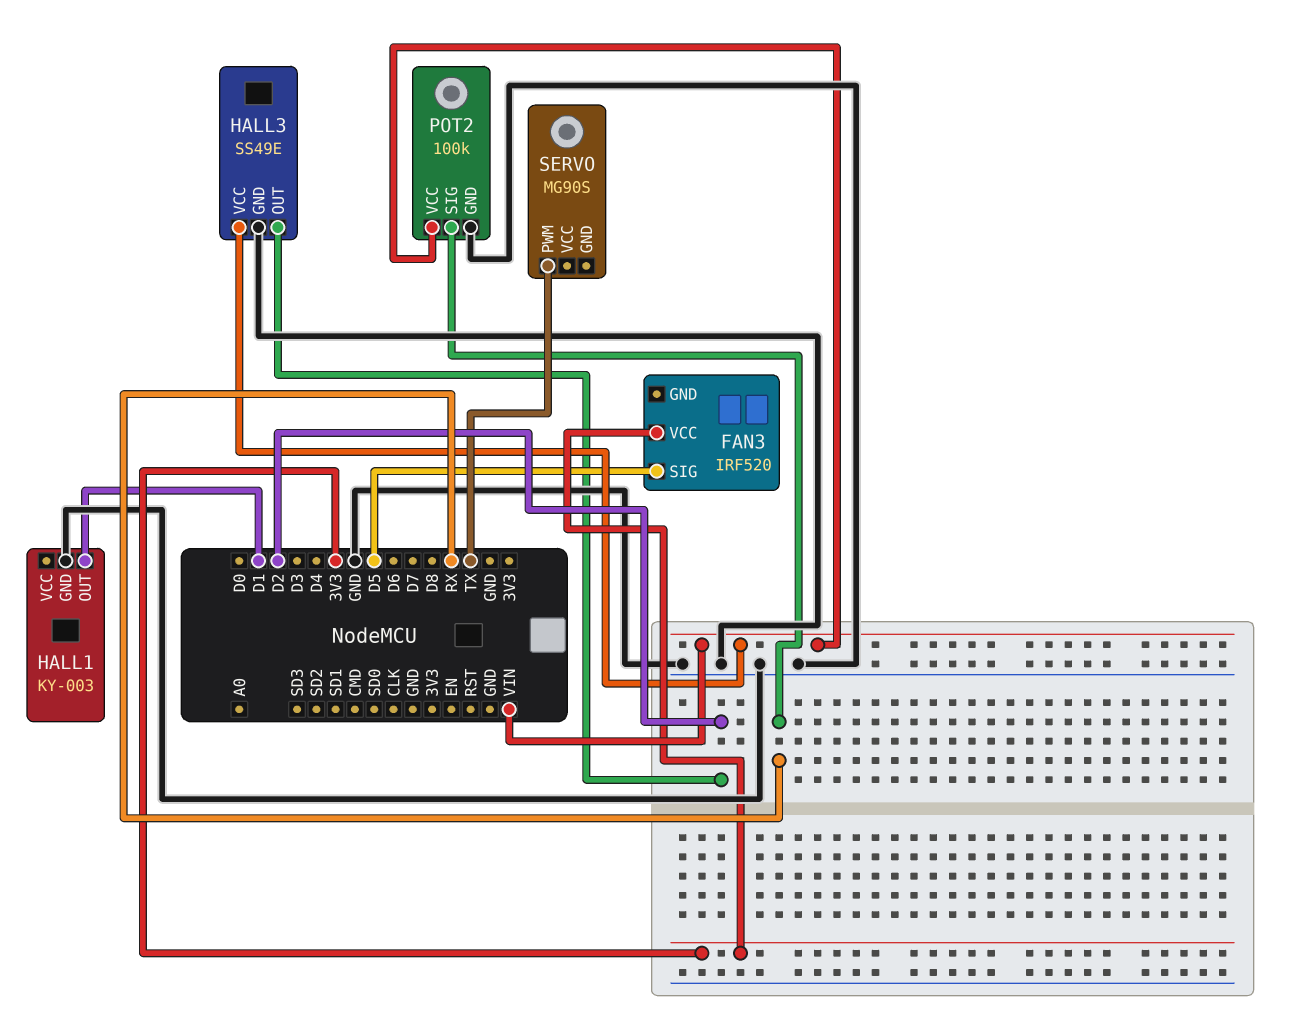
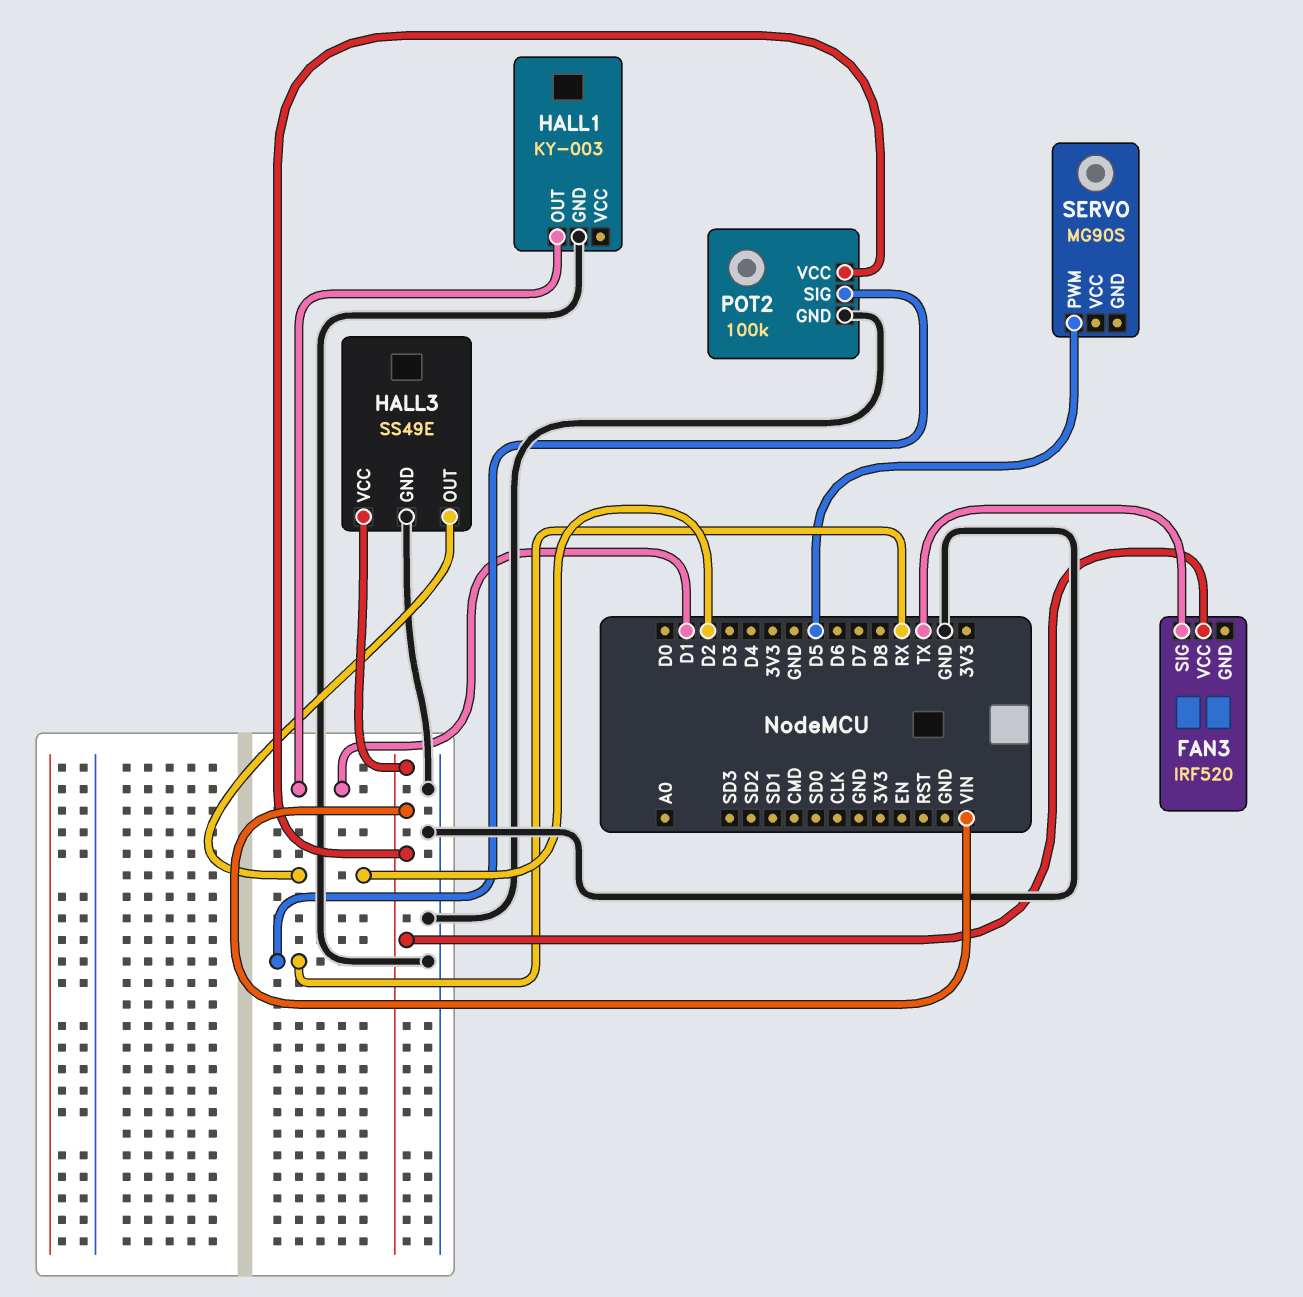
FAN3 pin SIG: D5 -> TX
FAN3 pin VCC: 3V3 -> VIN
SERVO pin PWM: TX -> D5

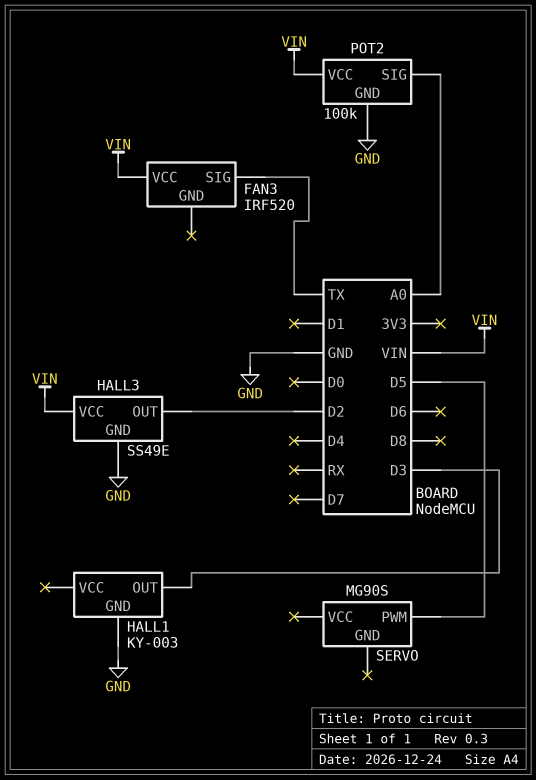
HALL1 pin OUT: D1 -> D3
POT2 pin SIG: RX -> A0

